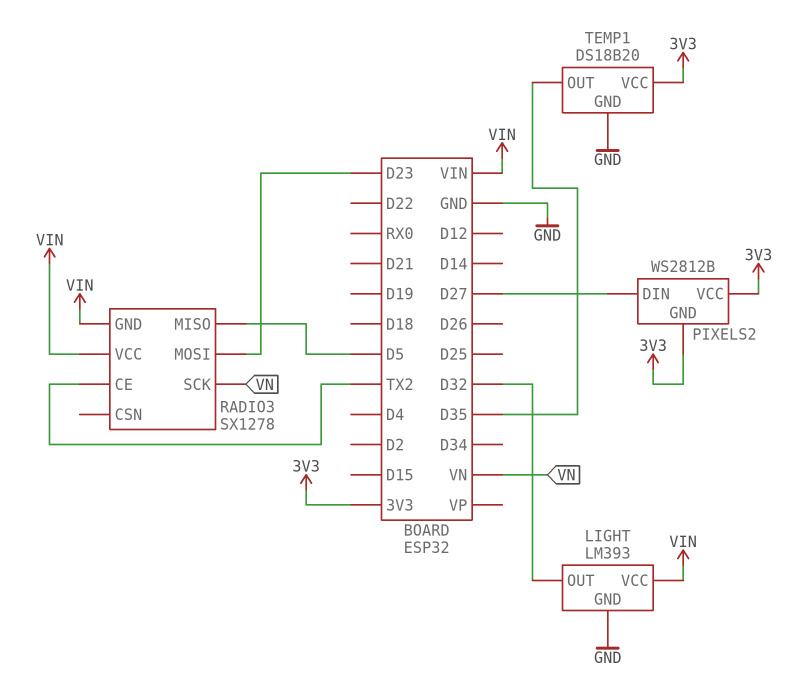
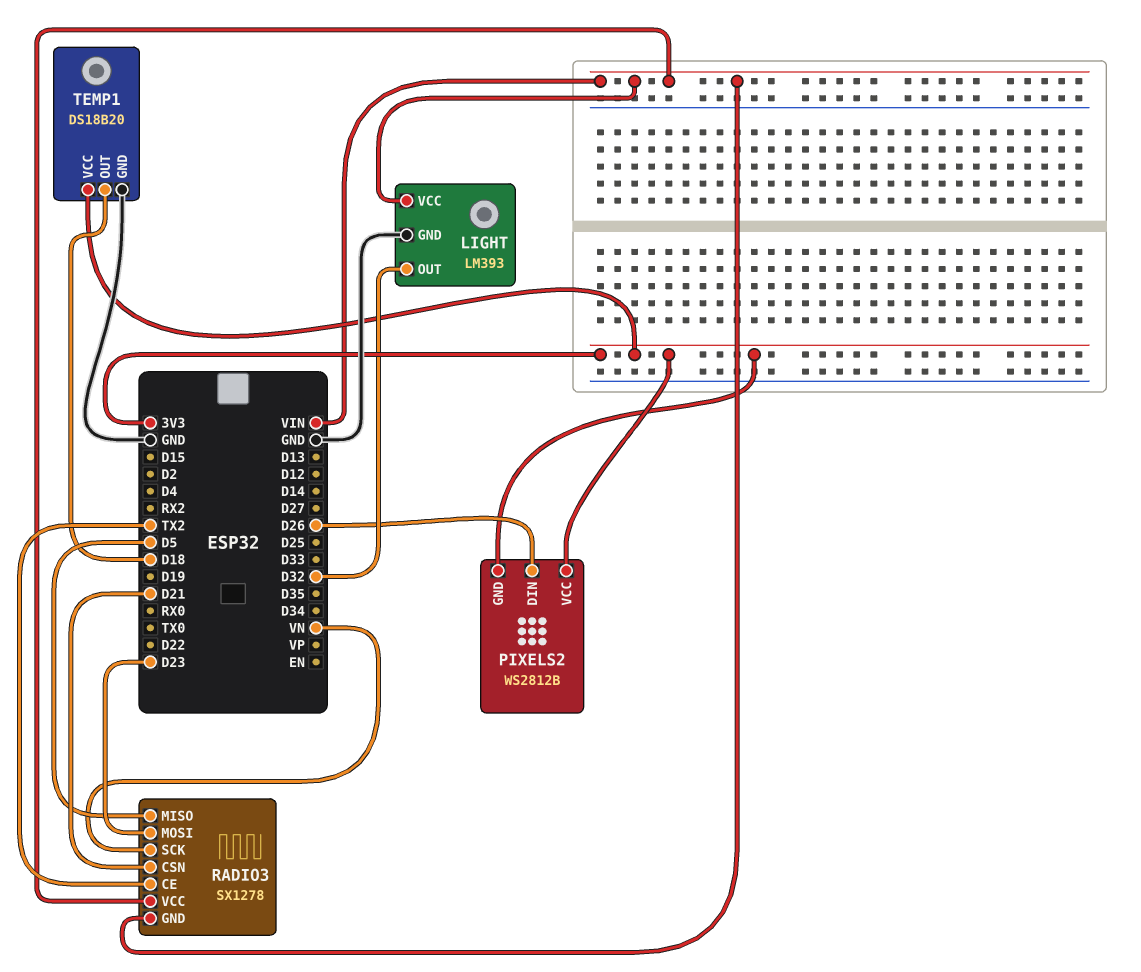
PIXELS2 pin DIN: D27 -> D26
RADIO3 pin CSN: none -> D21
TEMP1 pin OUT: D35 -> D18

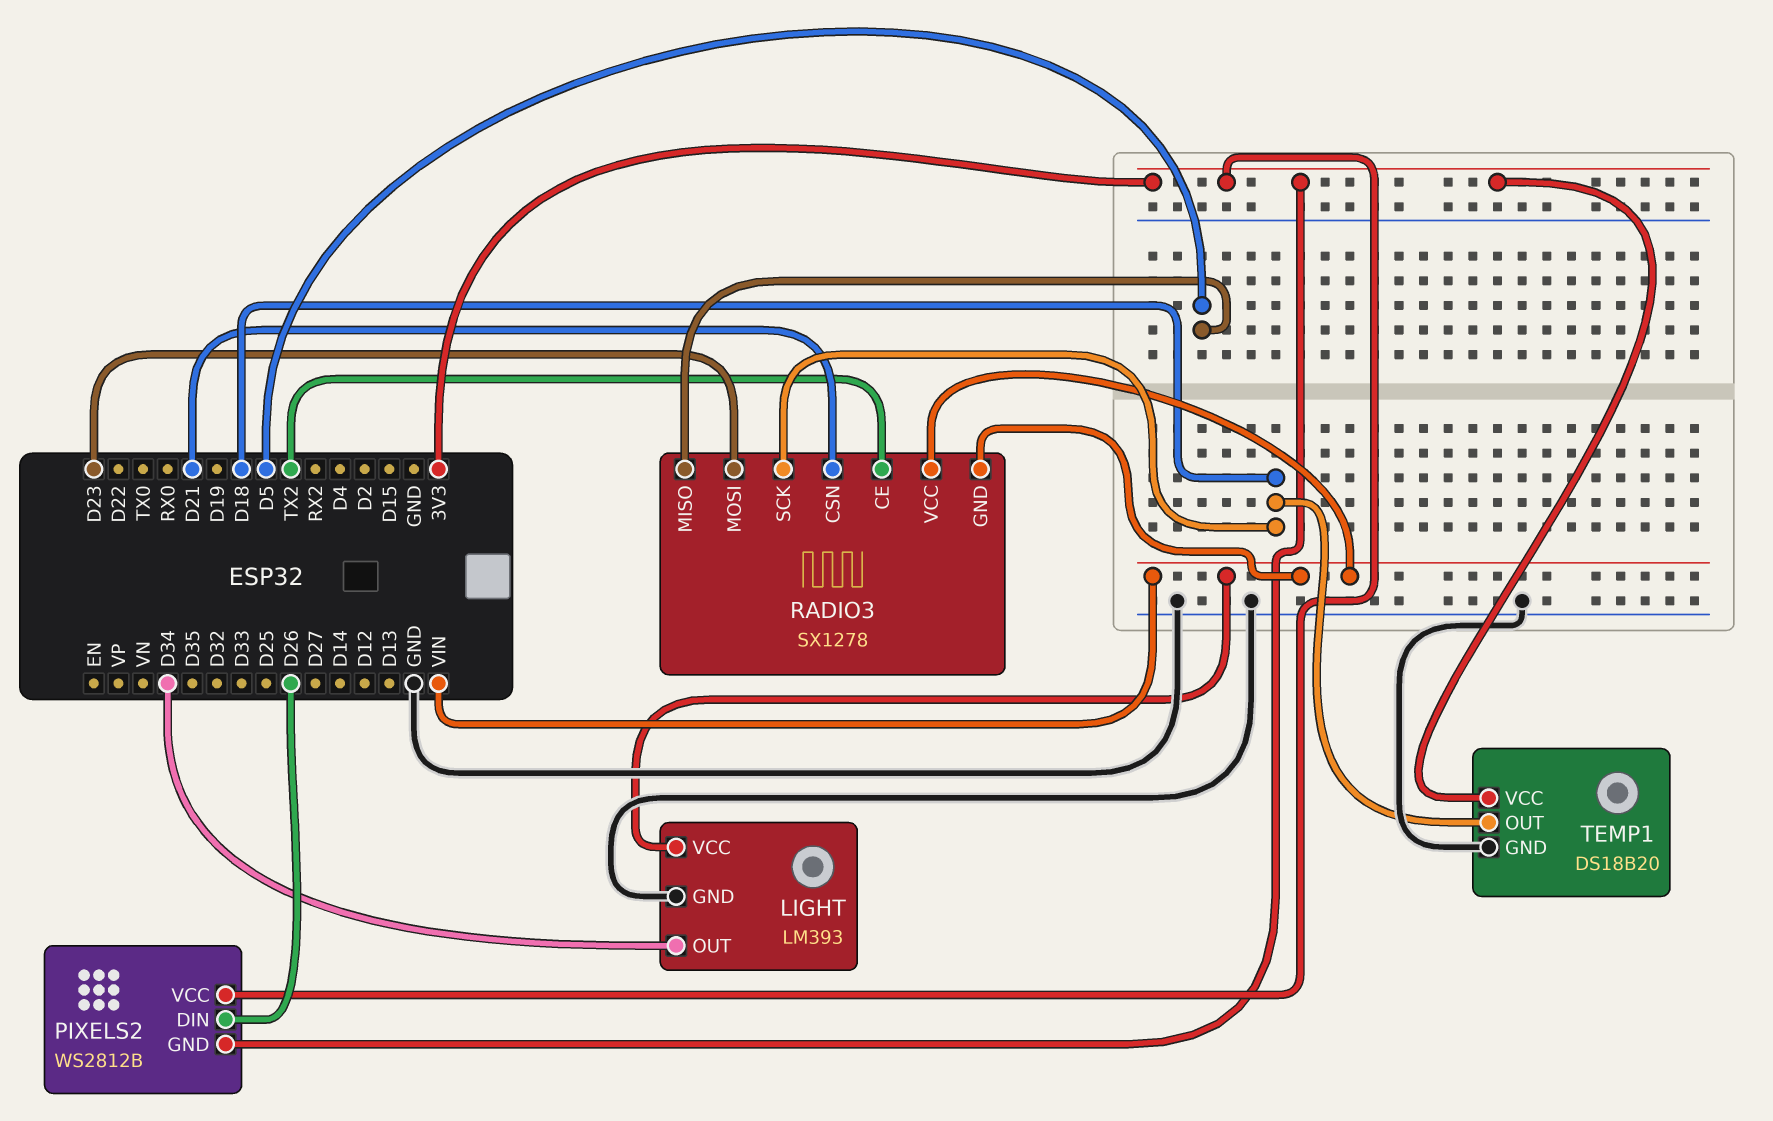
LIGHT pin OUT: D32 -> D34
RADIO3 pin SCK: VN -> D18

